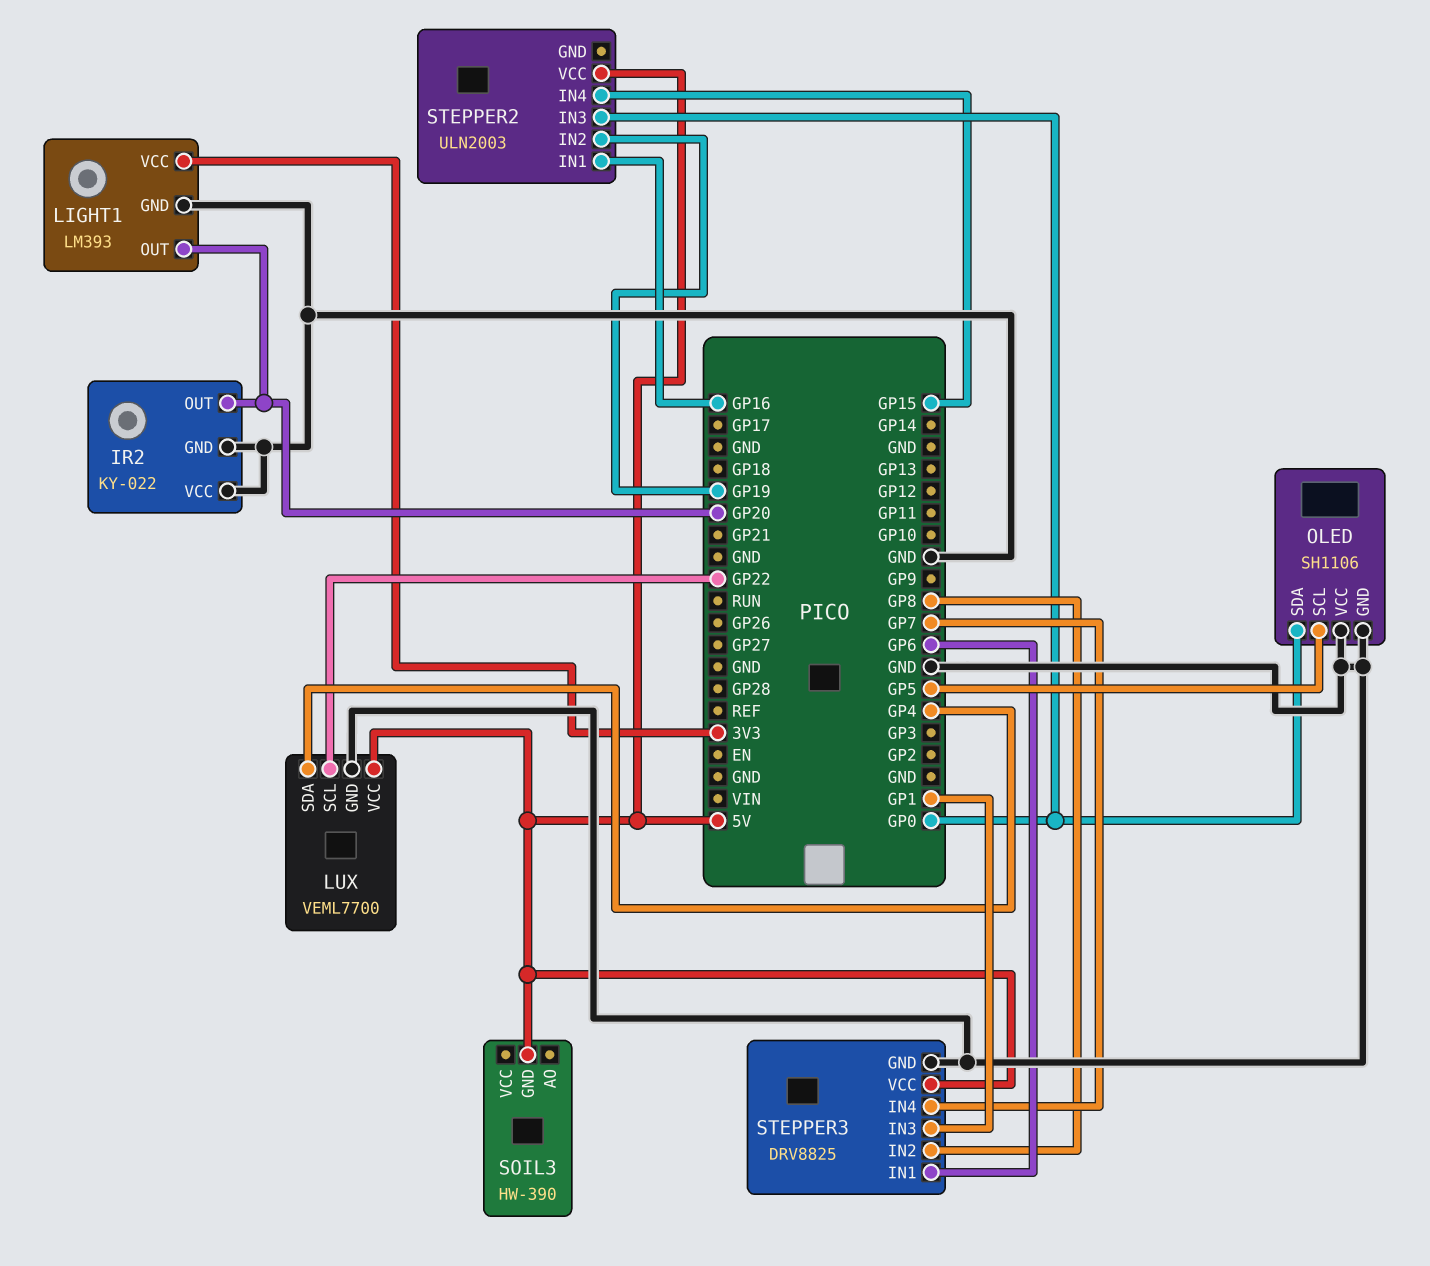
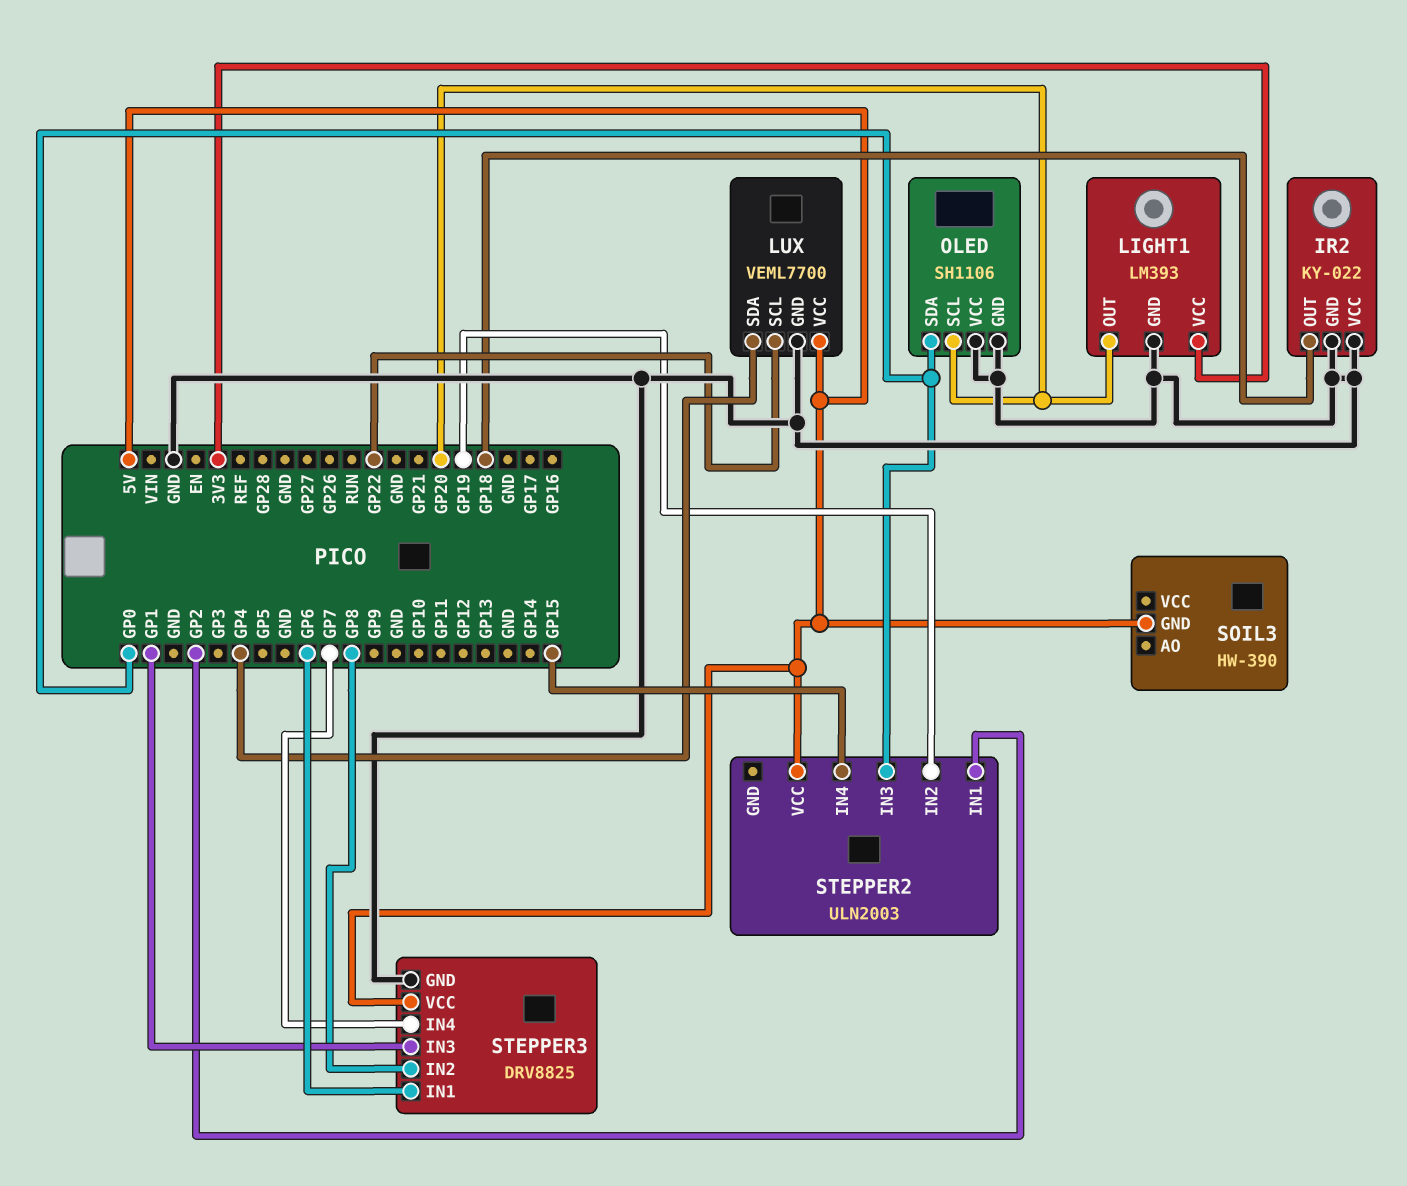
IR2 pin OUT: GP20 -> GP18
OLED pin SCL: GP5 -> GP20
STEPPER2 pin IN1: GP16 -> GP2

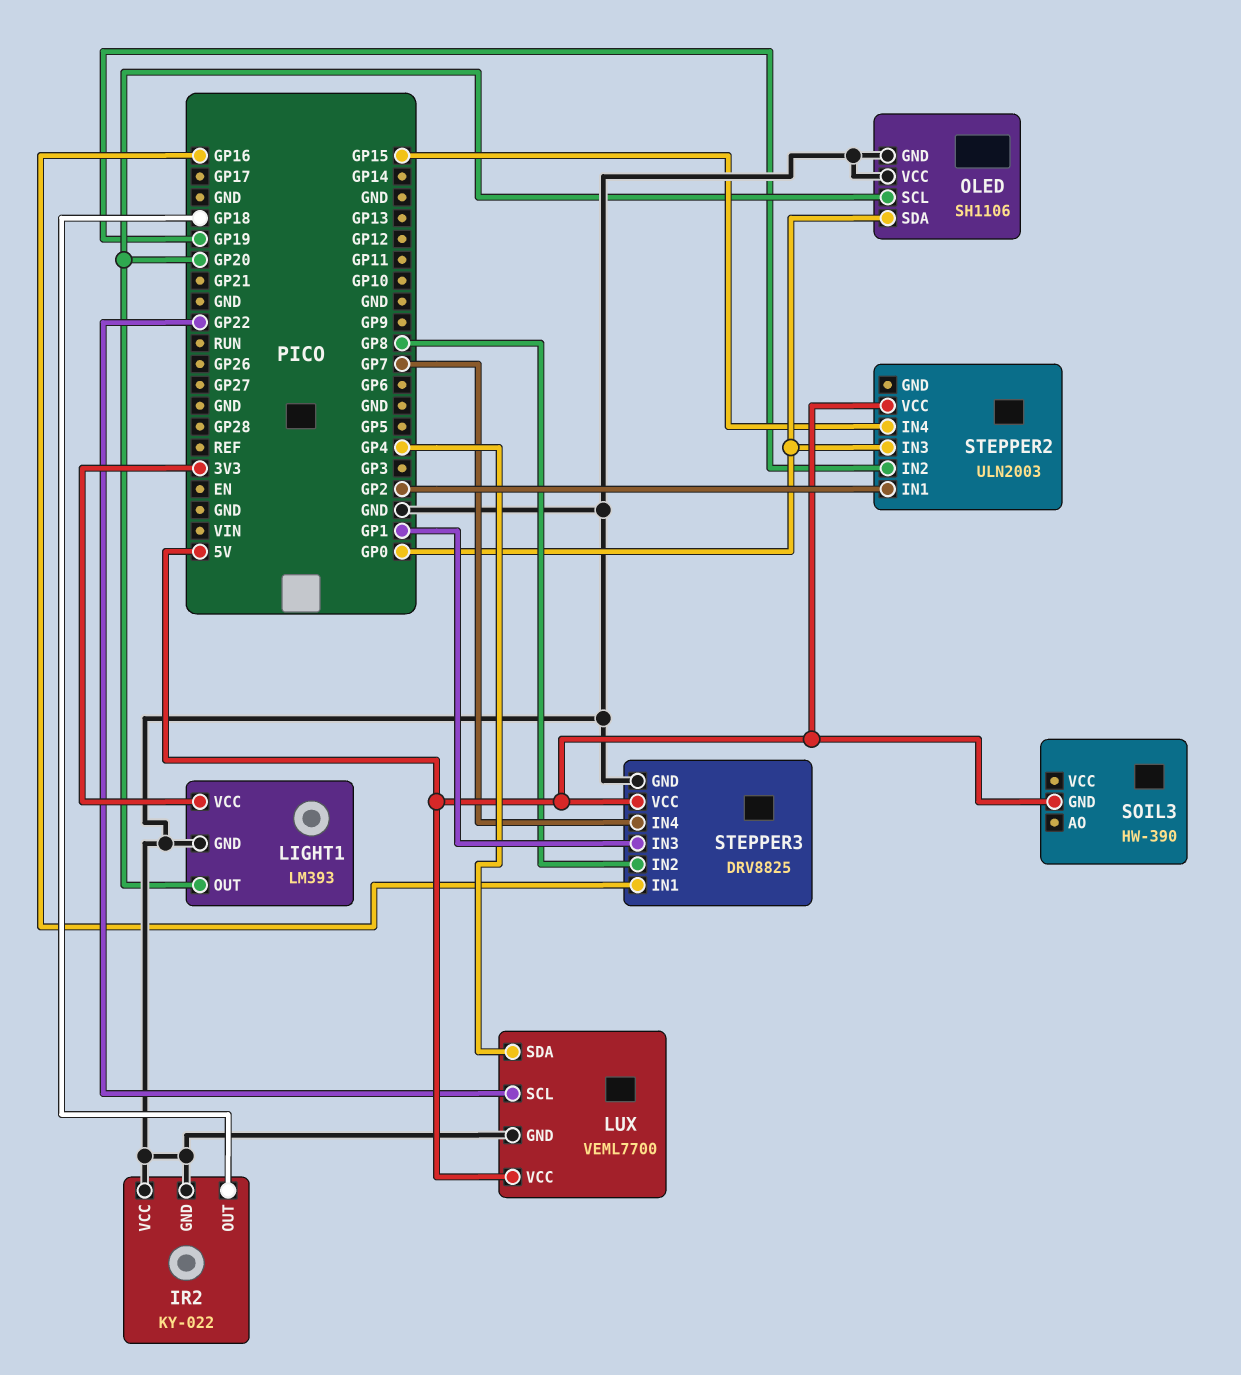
STEPPER3 pin IN1: GP6 -> GP16

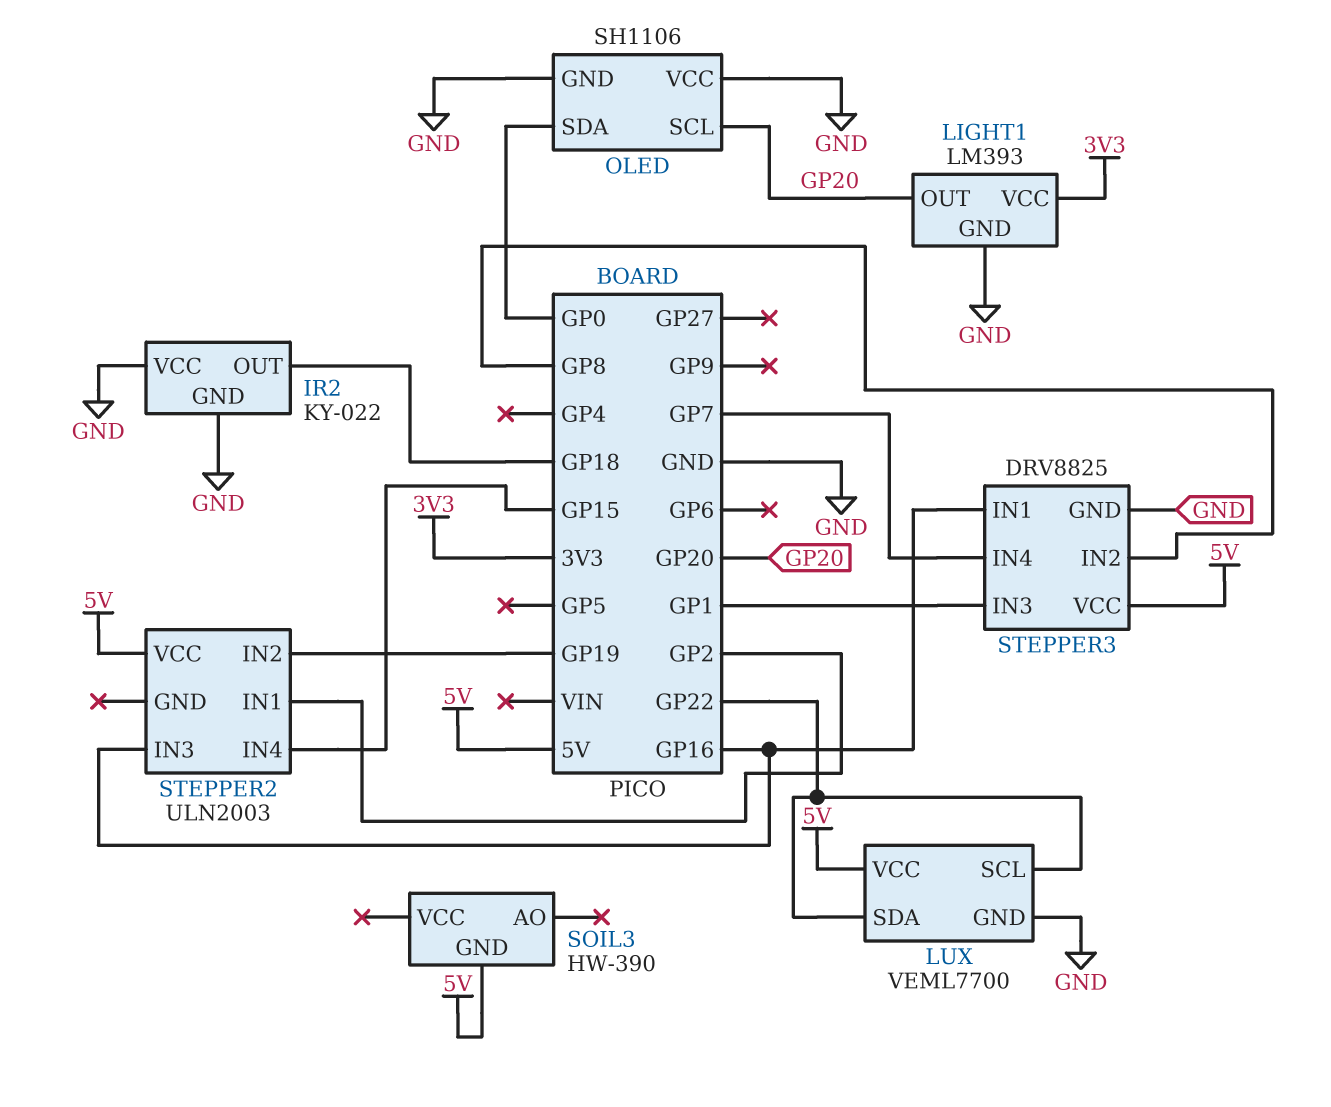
LUX pin SDA: GP4 -> GP22
STEPPER2 pin IN3: GP0 -> GP16

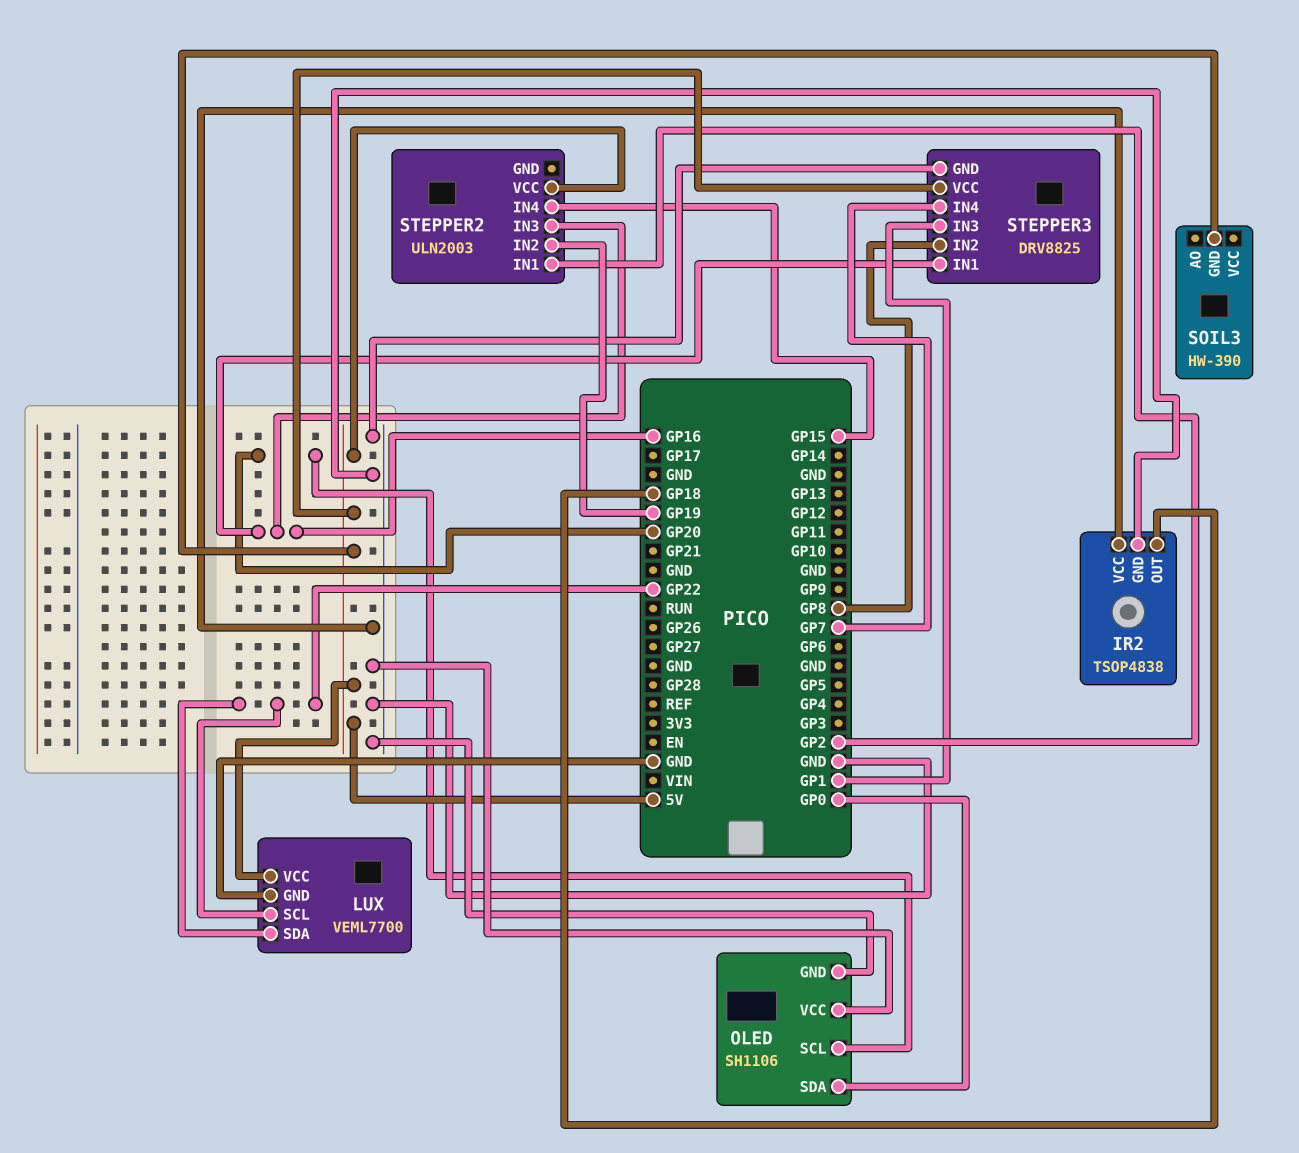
IR2: KY-022 -> TSOP4838
LIGHT1: LM393 -> none
LIGHT1 pin GND: GND -> none
LIGHT1 pin OUT: GP20 -> none
LIGHT1 pin VCC: 3V3 -> none

